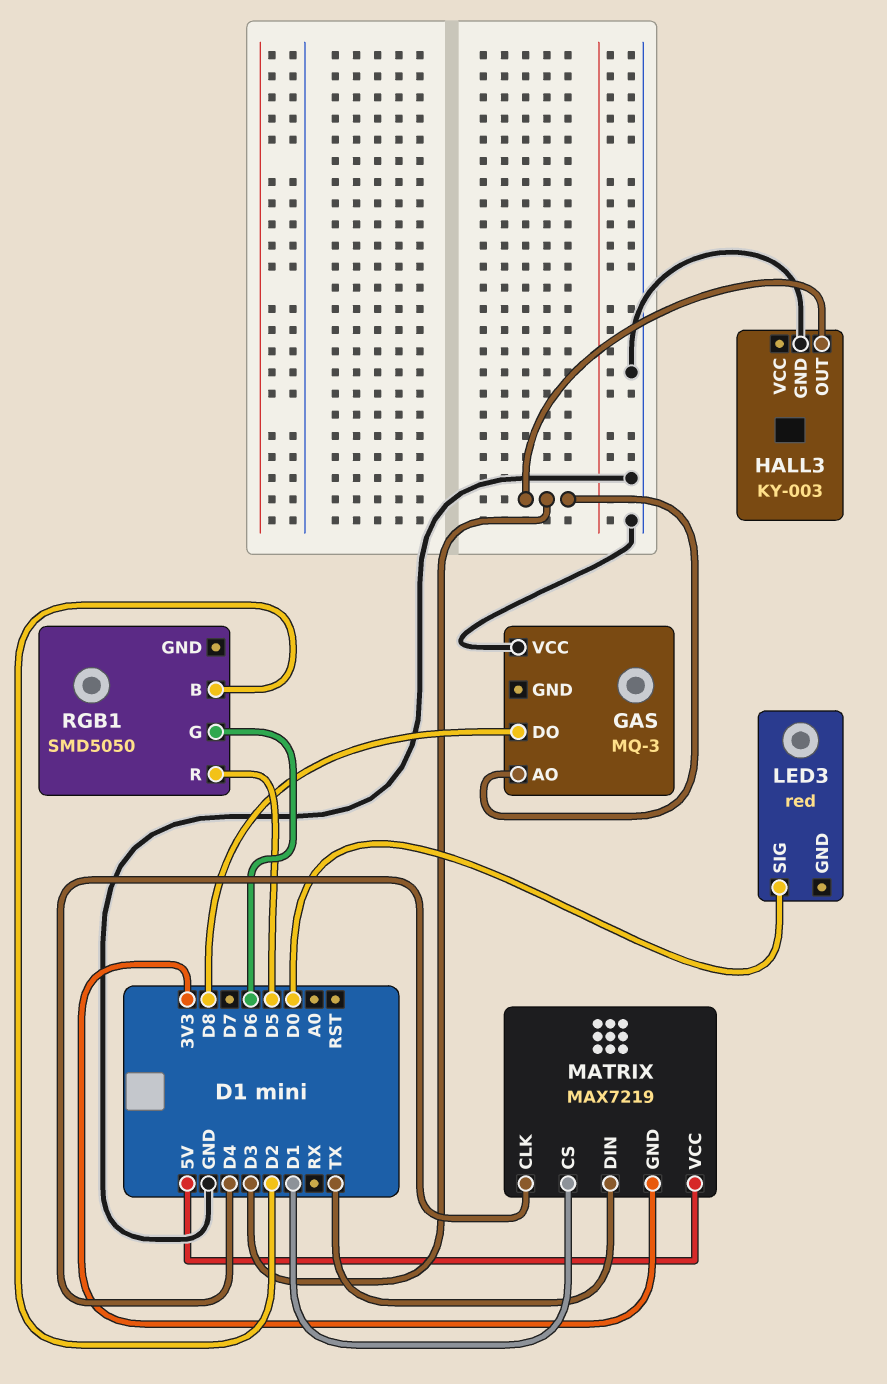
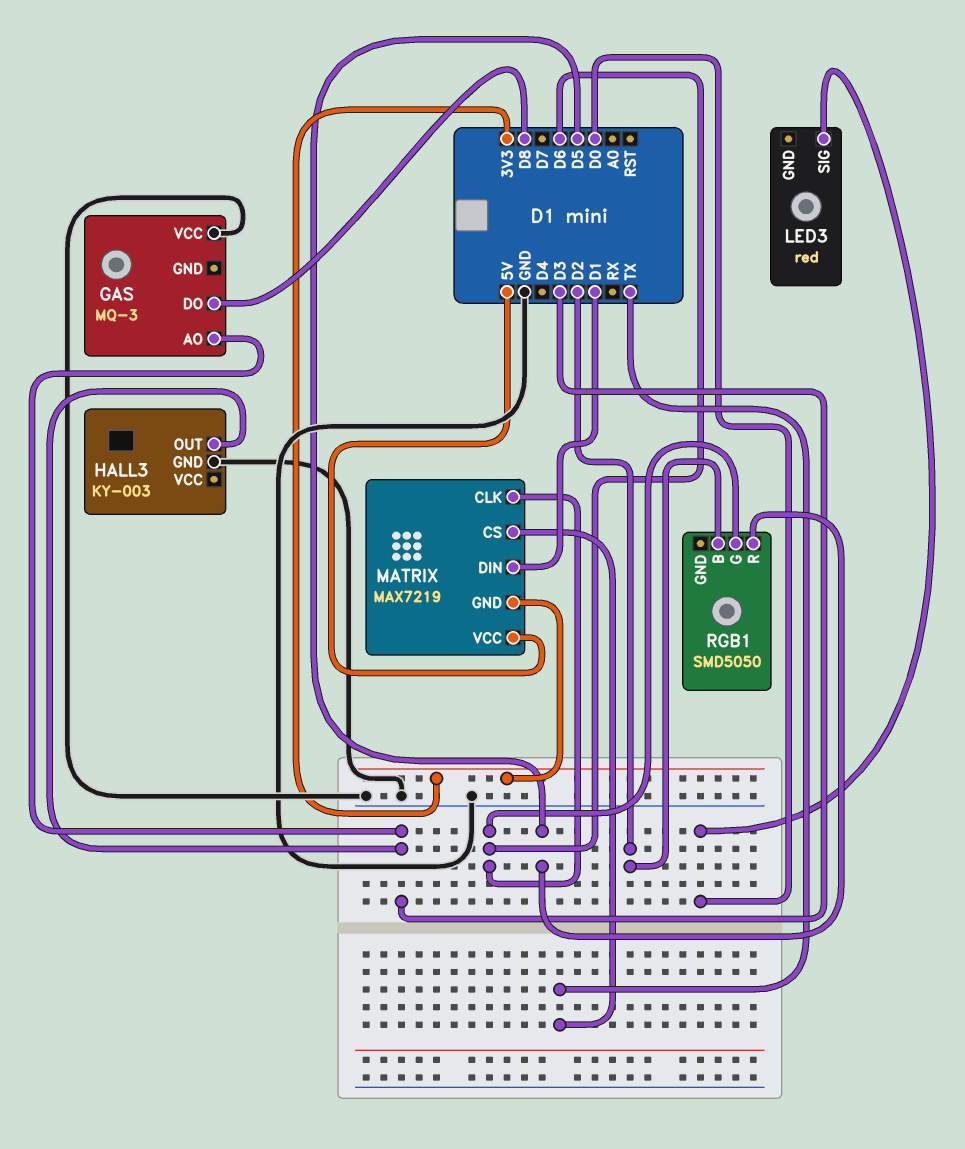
MATRIX pin CLK: D4 -> D6
MATRIX pin CS: D1 -> TX
MATRIX pin DIN: TX -> D1

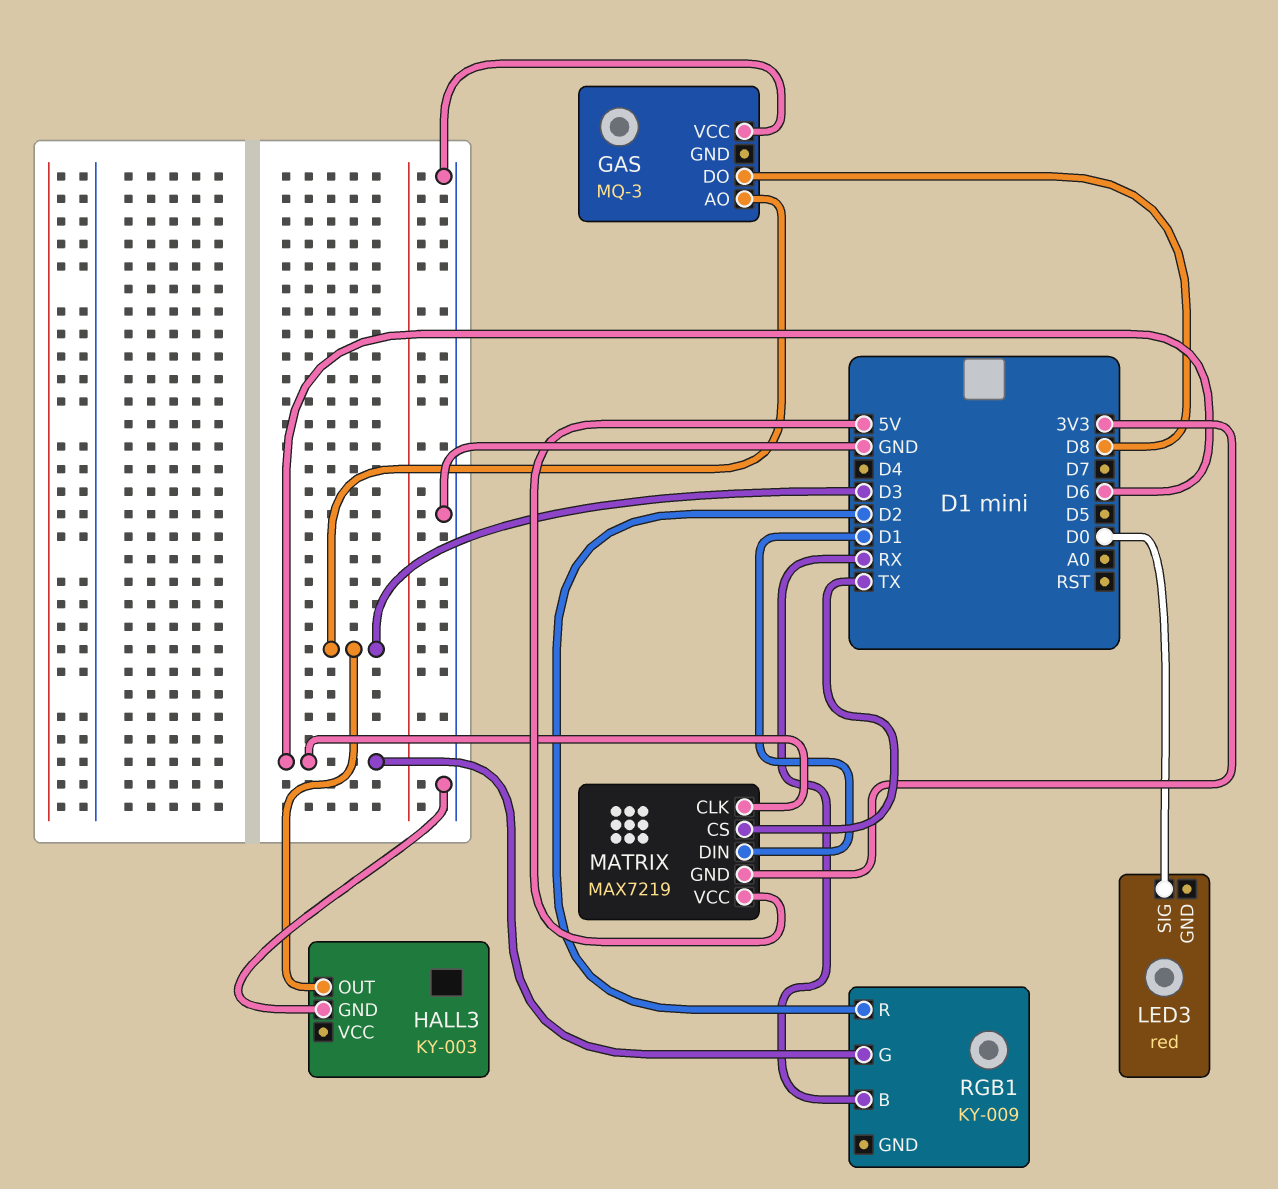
RGB1: SMD5050 -> KY-009
RGB1 pin B: D2 -> RX
RGB1 pin R: D5 -> D2

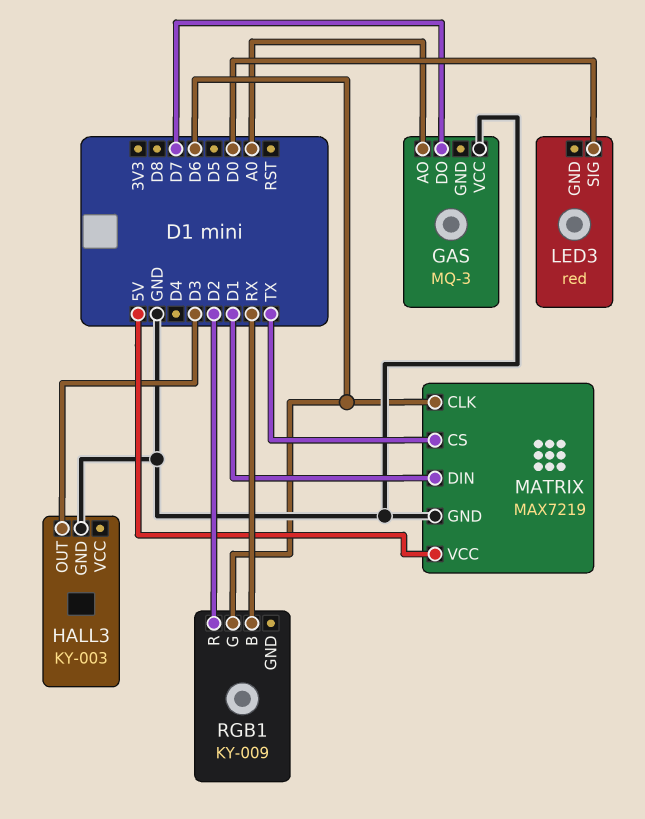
GAS pin AO: D3 -> A0
GAS pin DO: D8 -> D7
MATRIX pin GND: 3V3 -> GND

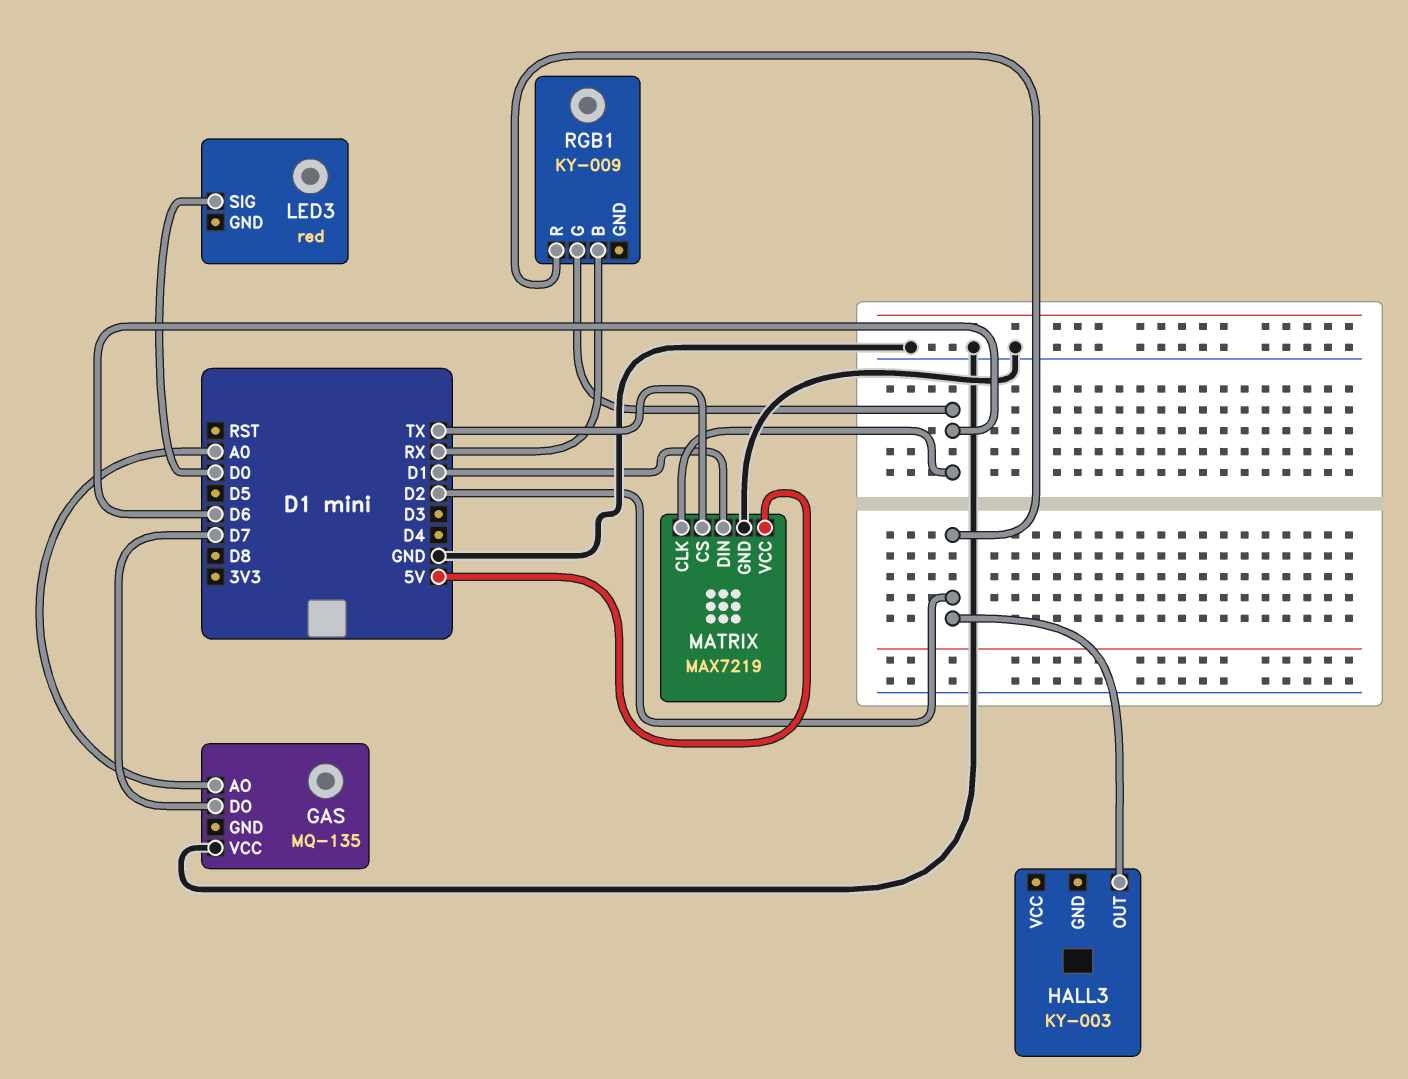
GAS: MQ-3 -> MQ-135
HALL3 pin GND: GND -> none
HALL3 pin OUT: D3 -> D2

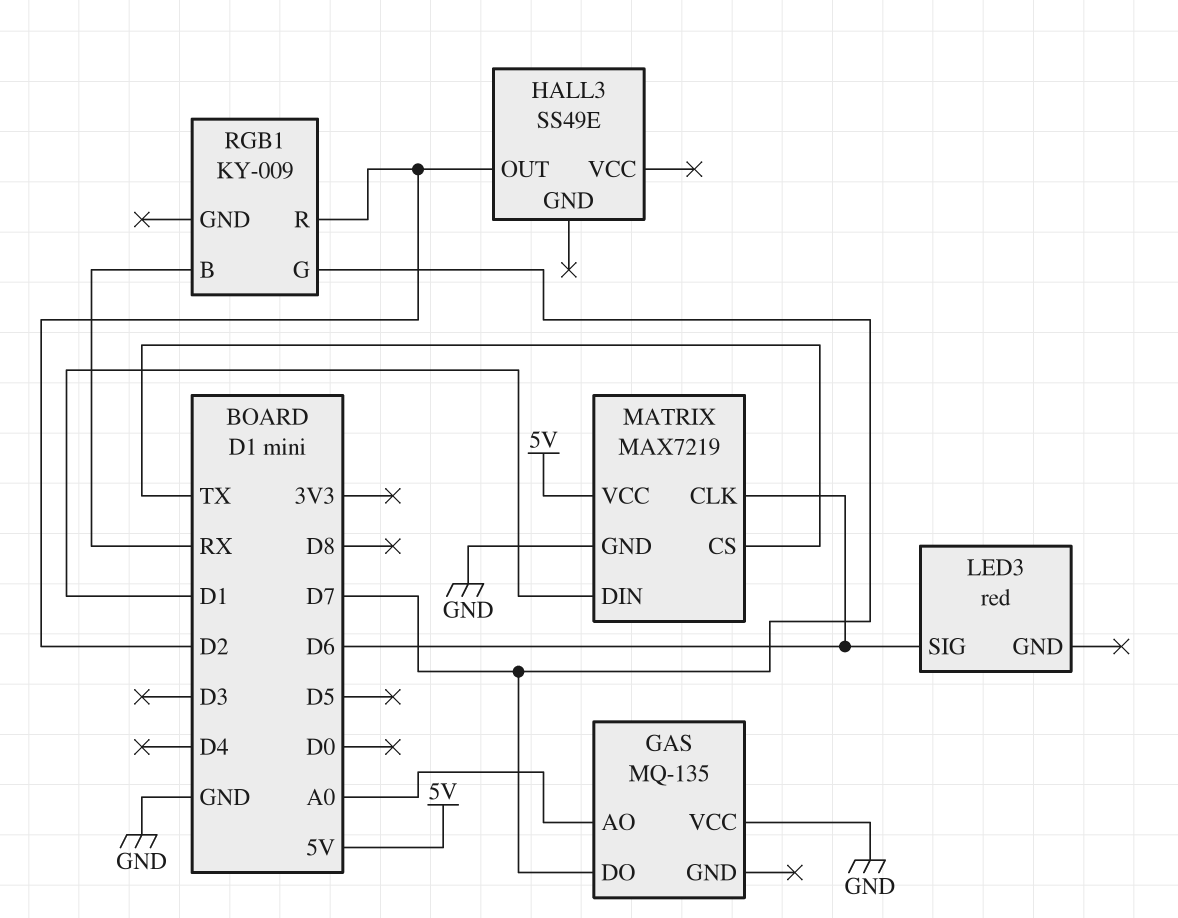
HALL3: KY-003 -> SS49E
LED3 pin SIG: D0 -> D6
RGB1 pin G: D6 -> D7

